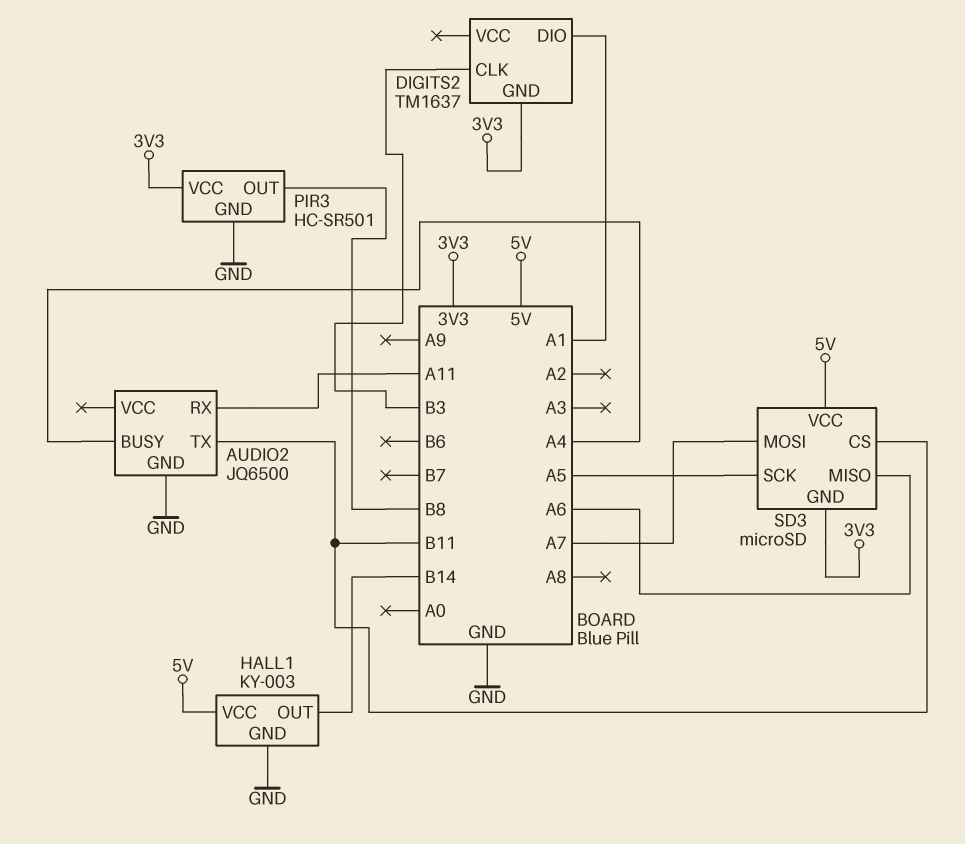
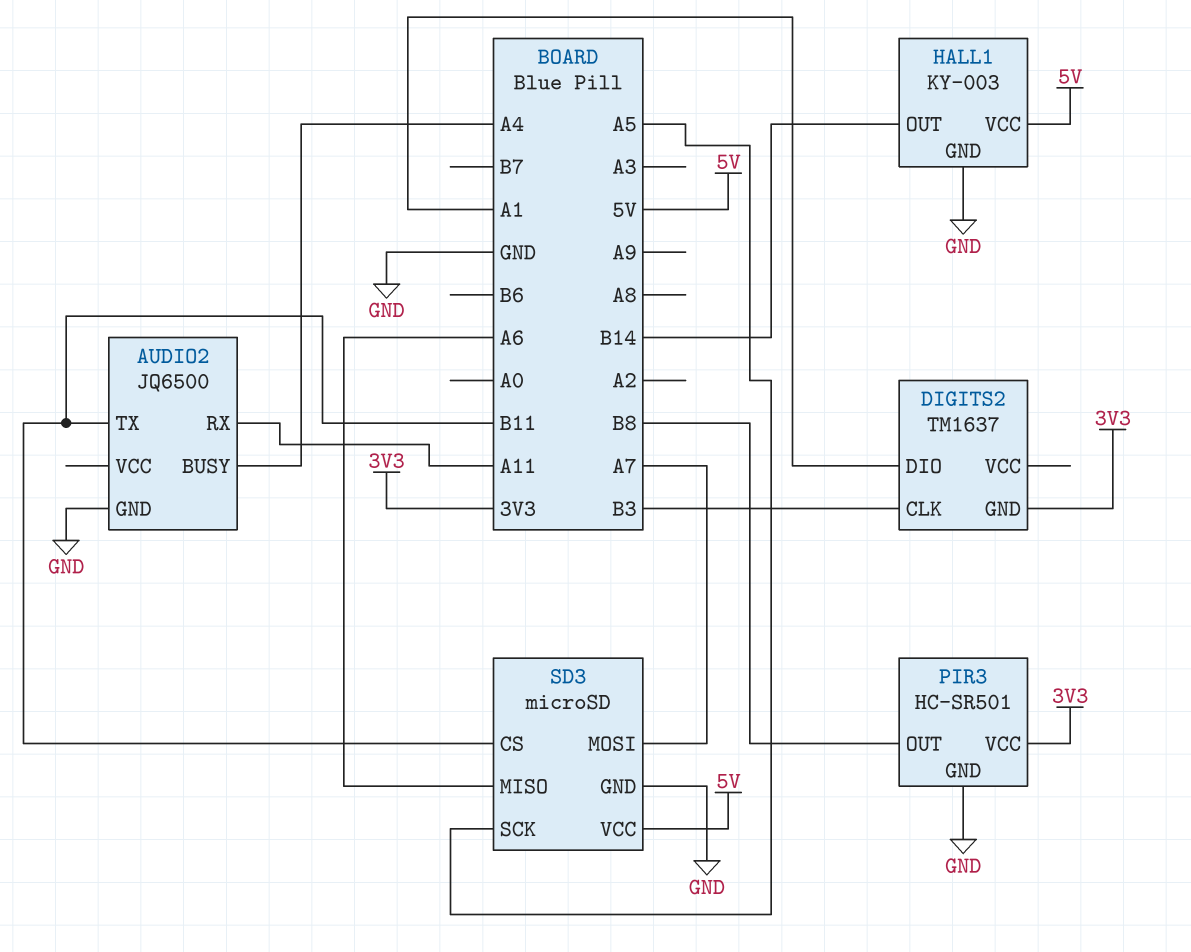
SD3 pin GND: 3V3 -> GND

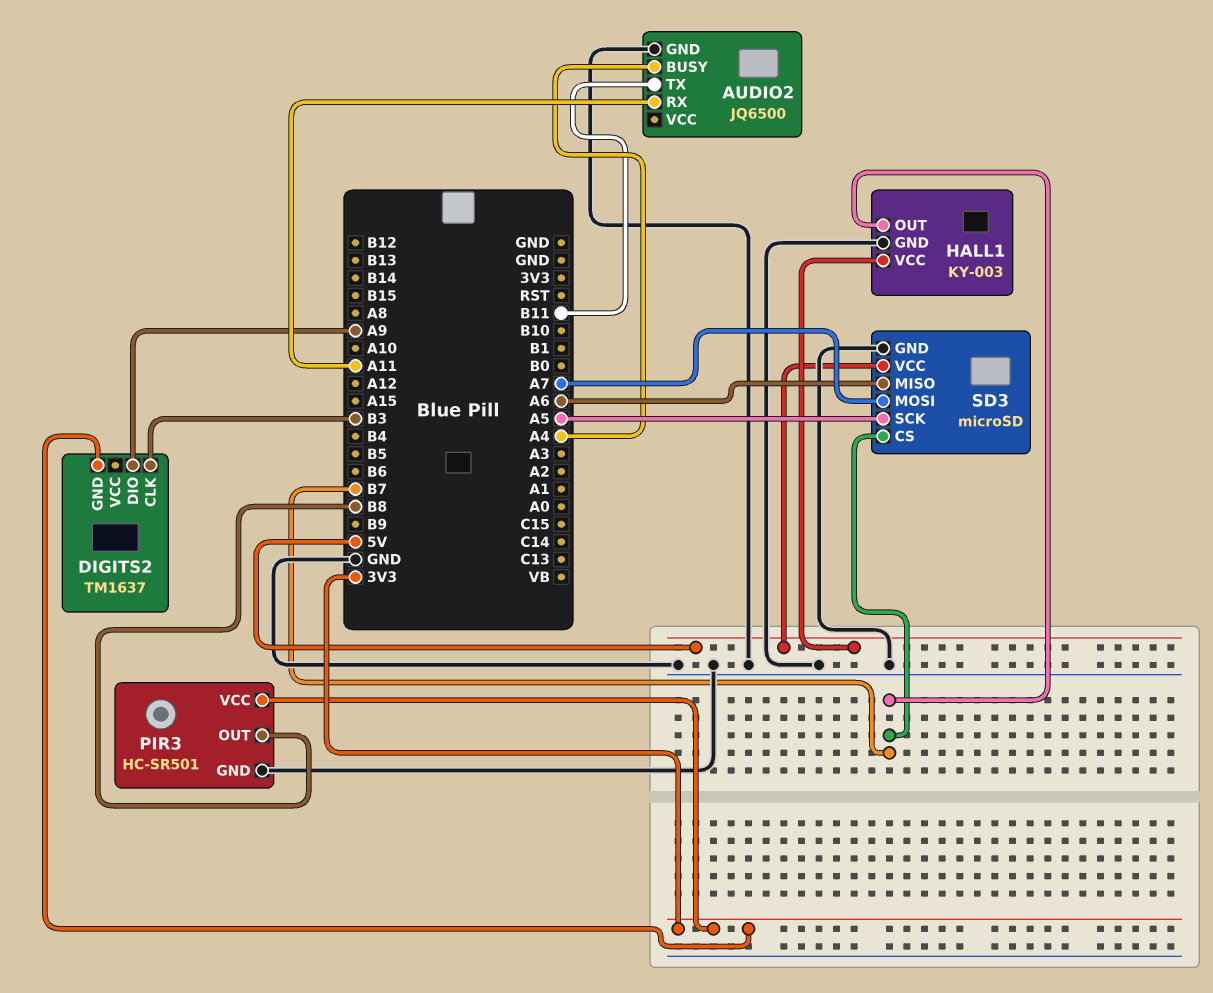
DIGITS2 pin DIO: A1 -> A9
HALL1 pin OUT: B14 -> B7
SD3 pin CS: B11 -> B7

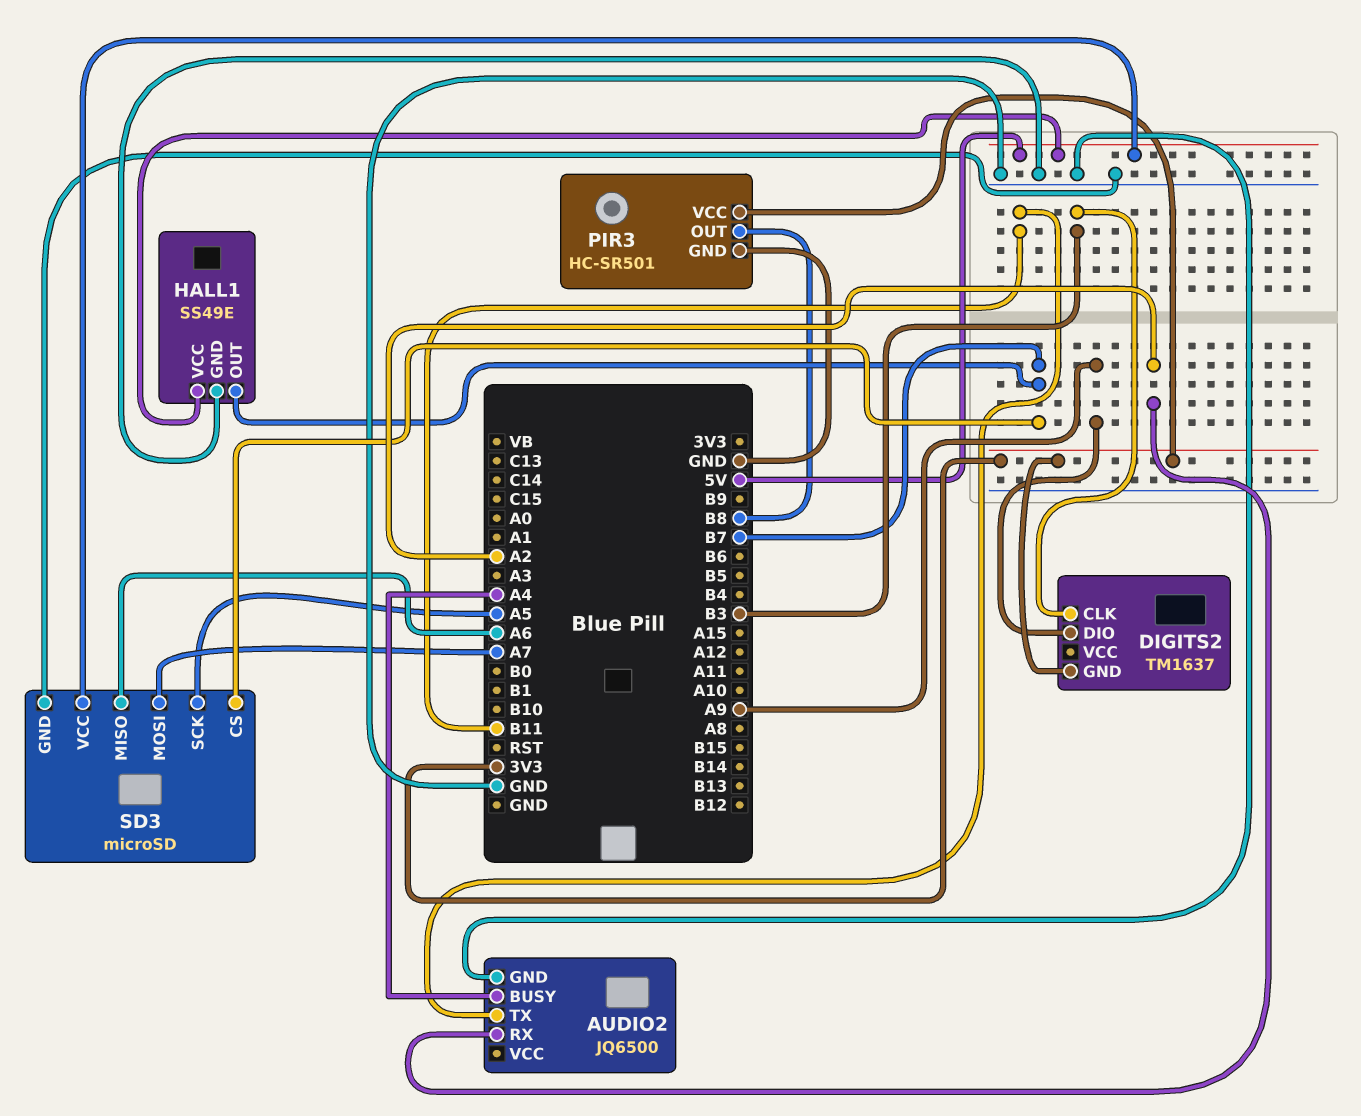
AUDIO2 pin RX: A11 -> A2
HALL1: KY-003 -> SS49E

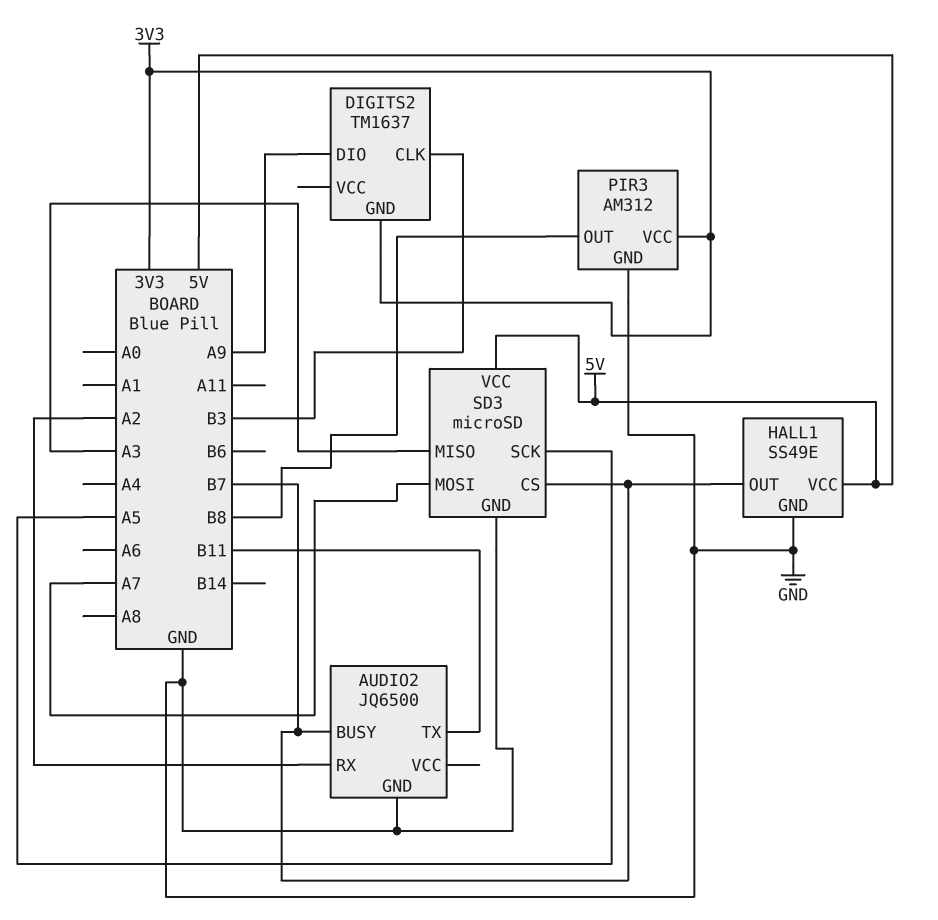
AUDIO2 pin BUSY: A4 -> B7
PIR3: HC-SR501 -> AM312
SD3 pin MISO: A6 -> A3

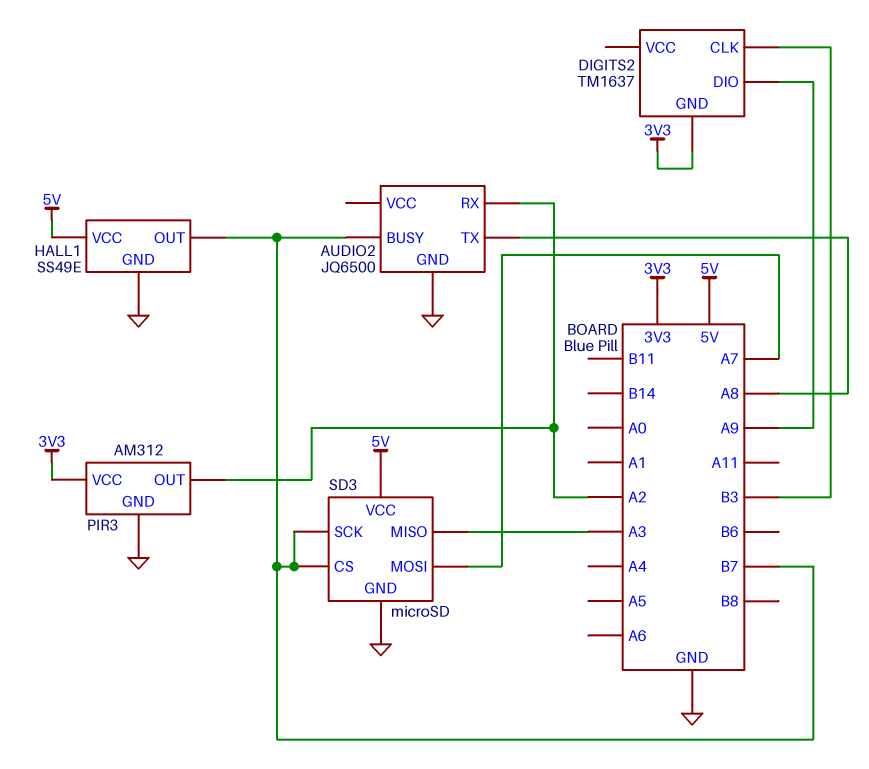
AUDIO2 pin TX: B11 -> A8
PIR3 pin OUT: B8 -> A2
SD3 pin SCK: A5 -> B7

